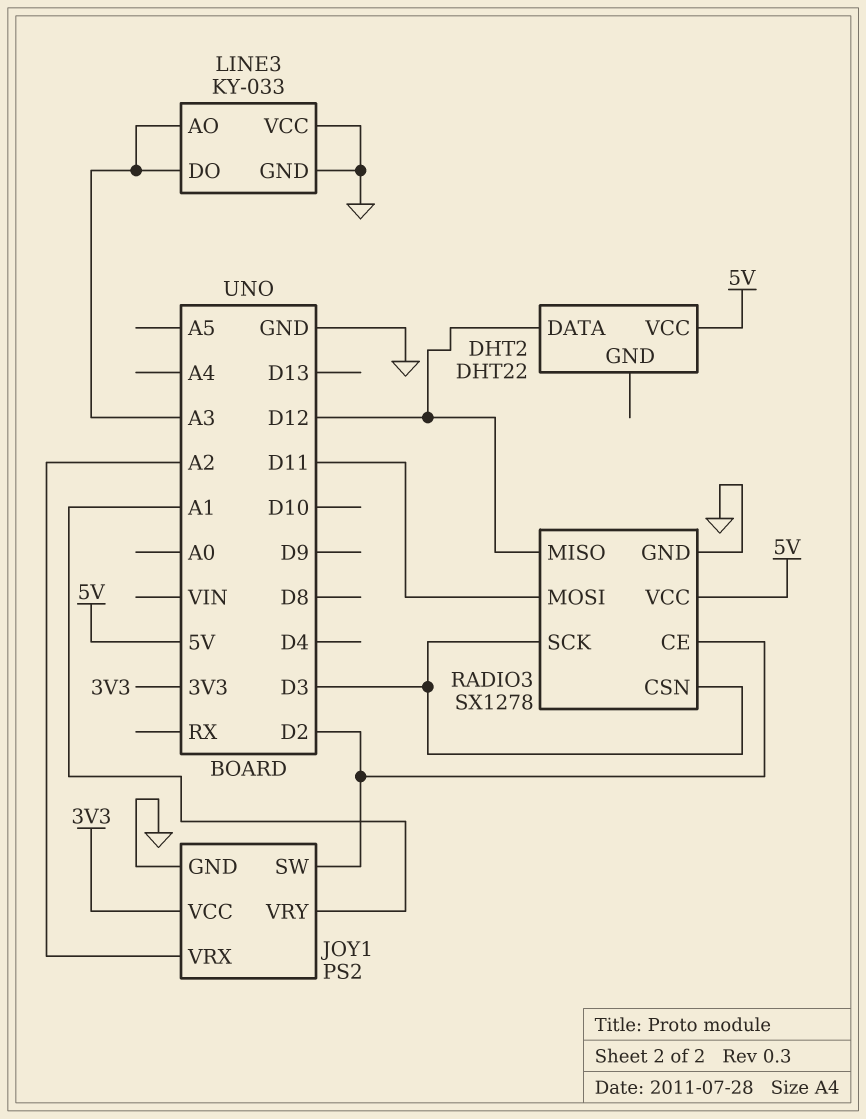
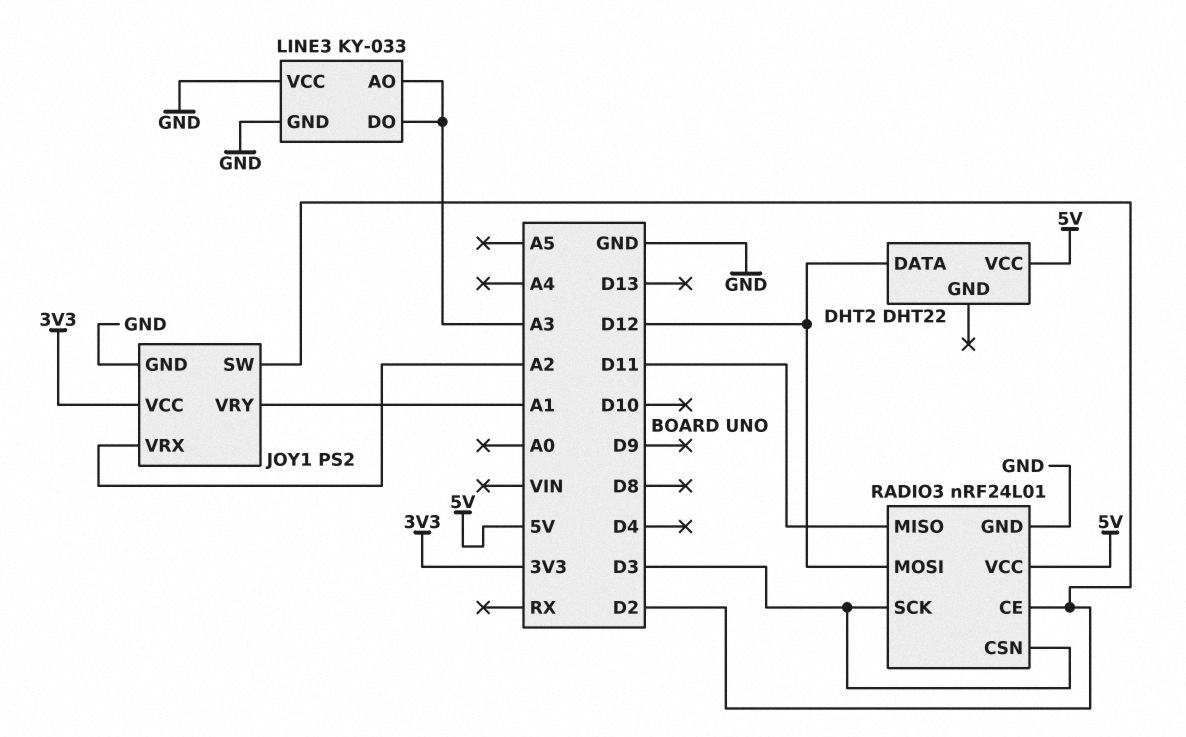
RADIO3: SX1278 -> nRF24L01
RADIO3 pin MISO: D12 -> D11
RADIO3 pin MOSI: D11 -> D12

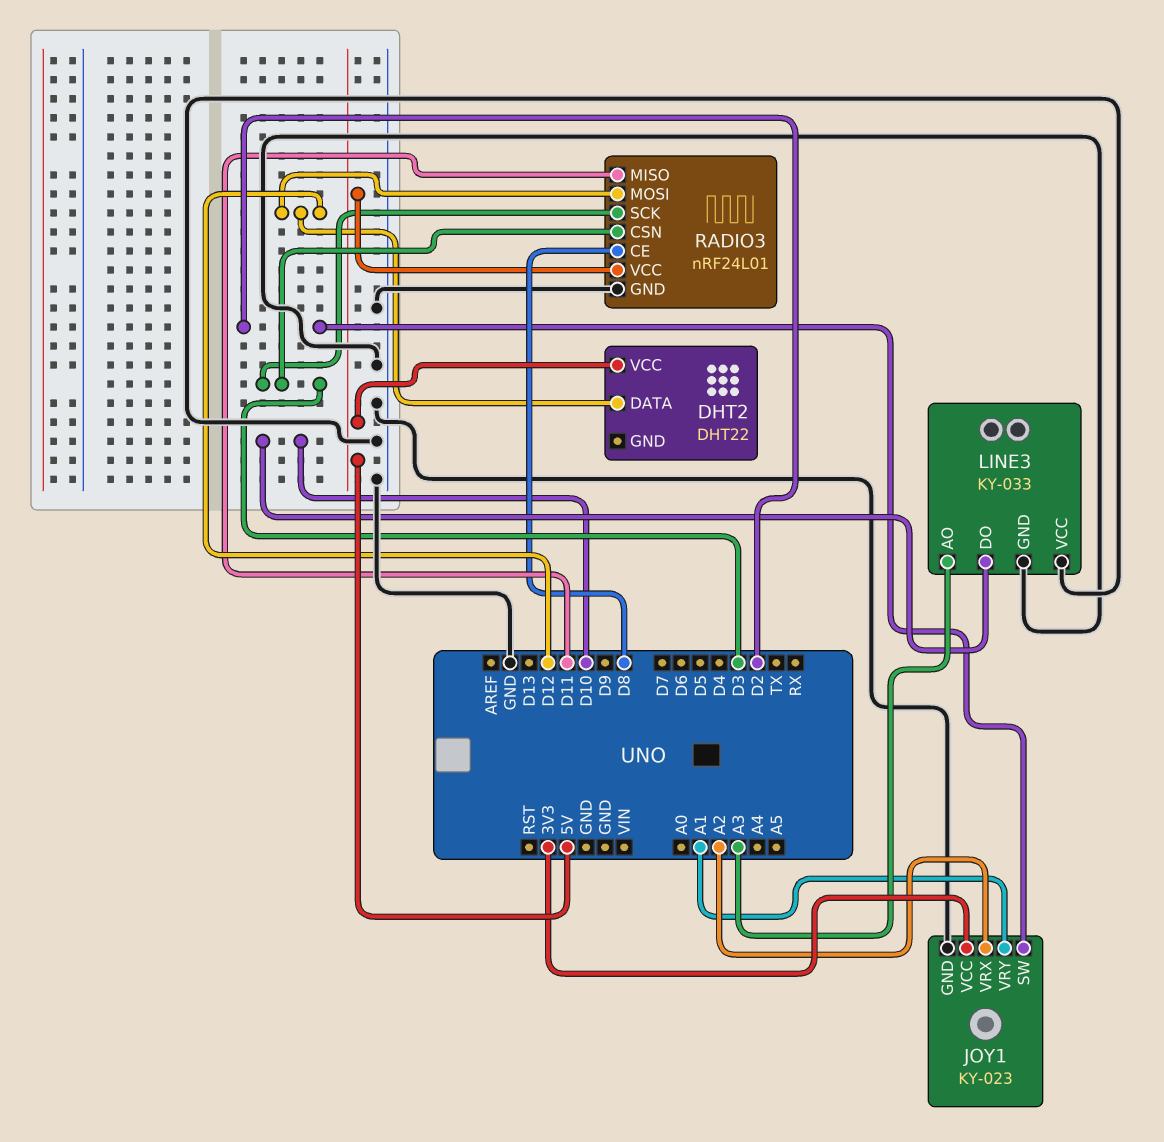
JOY1: PS2 -> KY-023
LINE3 pin DO: A3 -> D10
RADIO3 pin CE: D2 -> D8

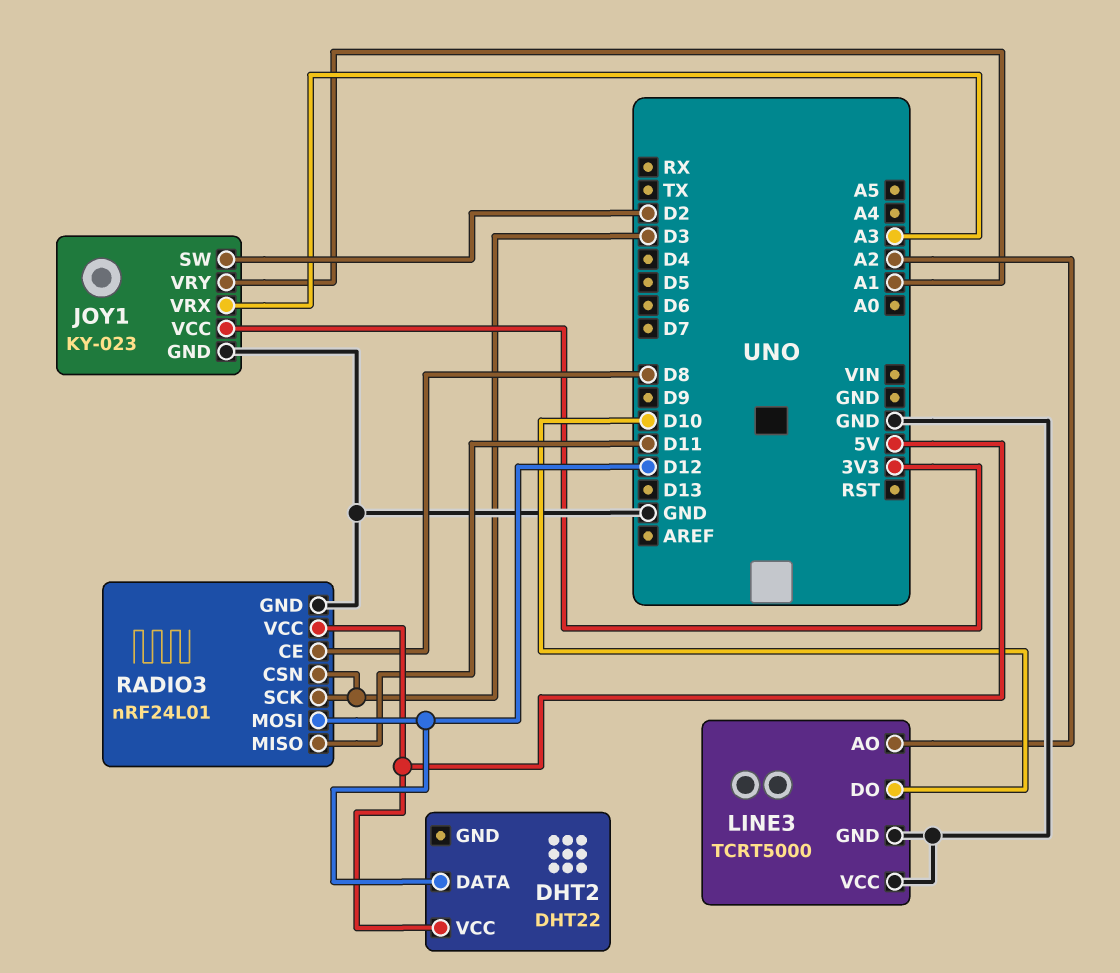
JOY1 pin VRX: A2 -> A3
LINE3: KY-033 -> TCRT5000
LINE3 pin AO: A3 -> A2

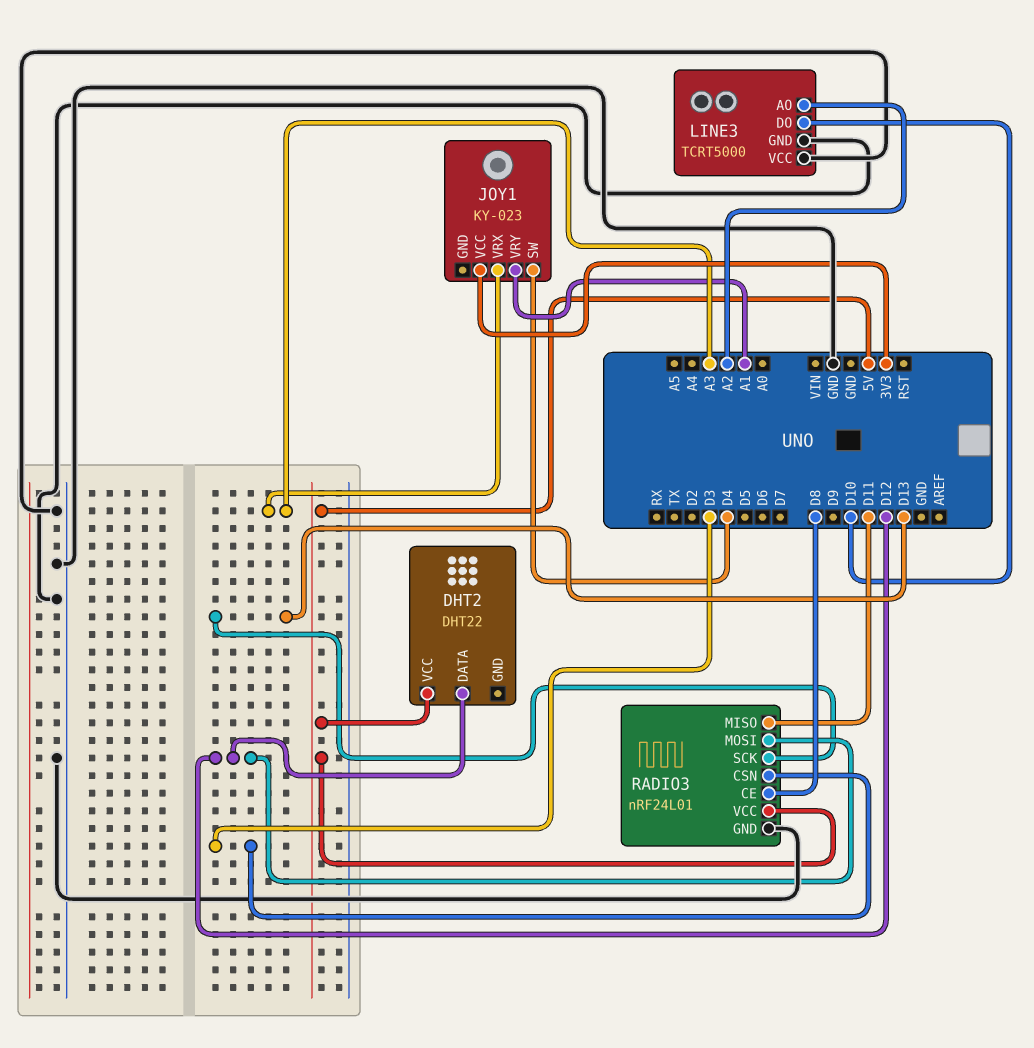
JOY1 pin GND: GND -> none
JOY1 pin SW: D2 -> D4
RADIO3 pin SCK: D3 -> D13

